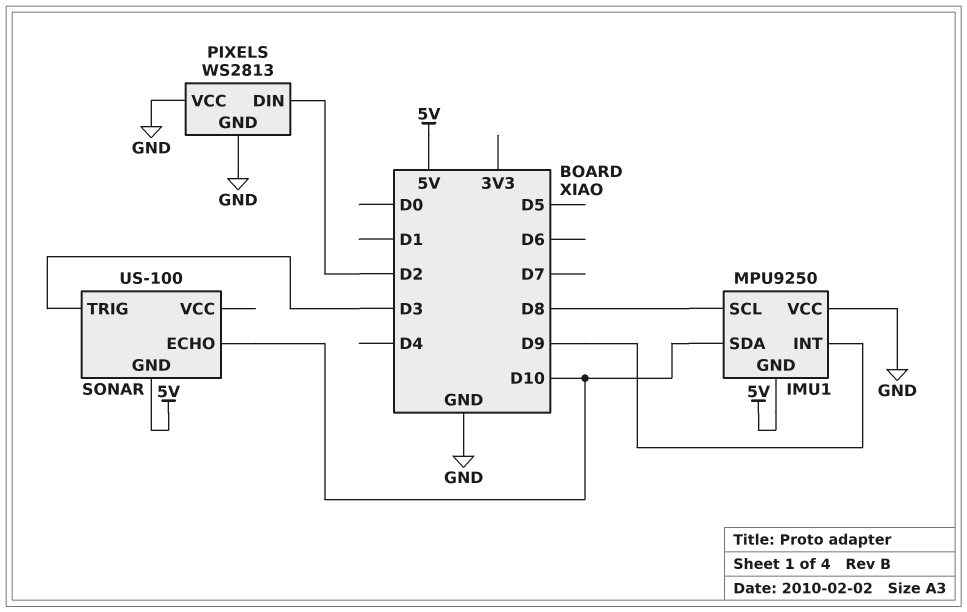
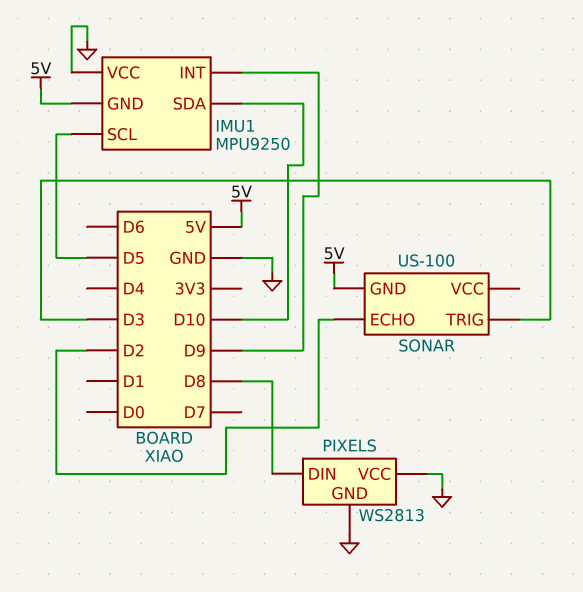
IMU1 pin SCL: D8 -> D5
PIXELS pin DIN: D2 -> D8
SONAR pin ECHO: D10 -> D2

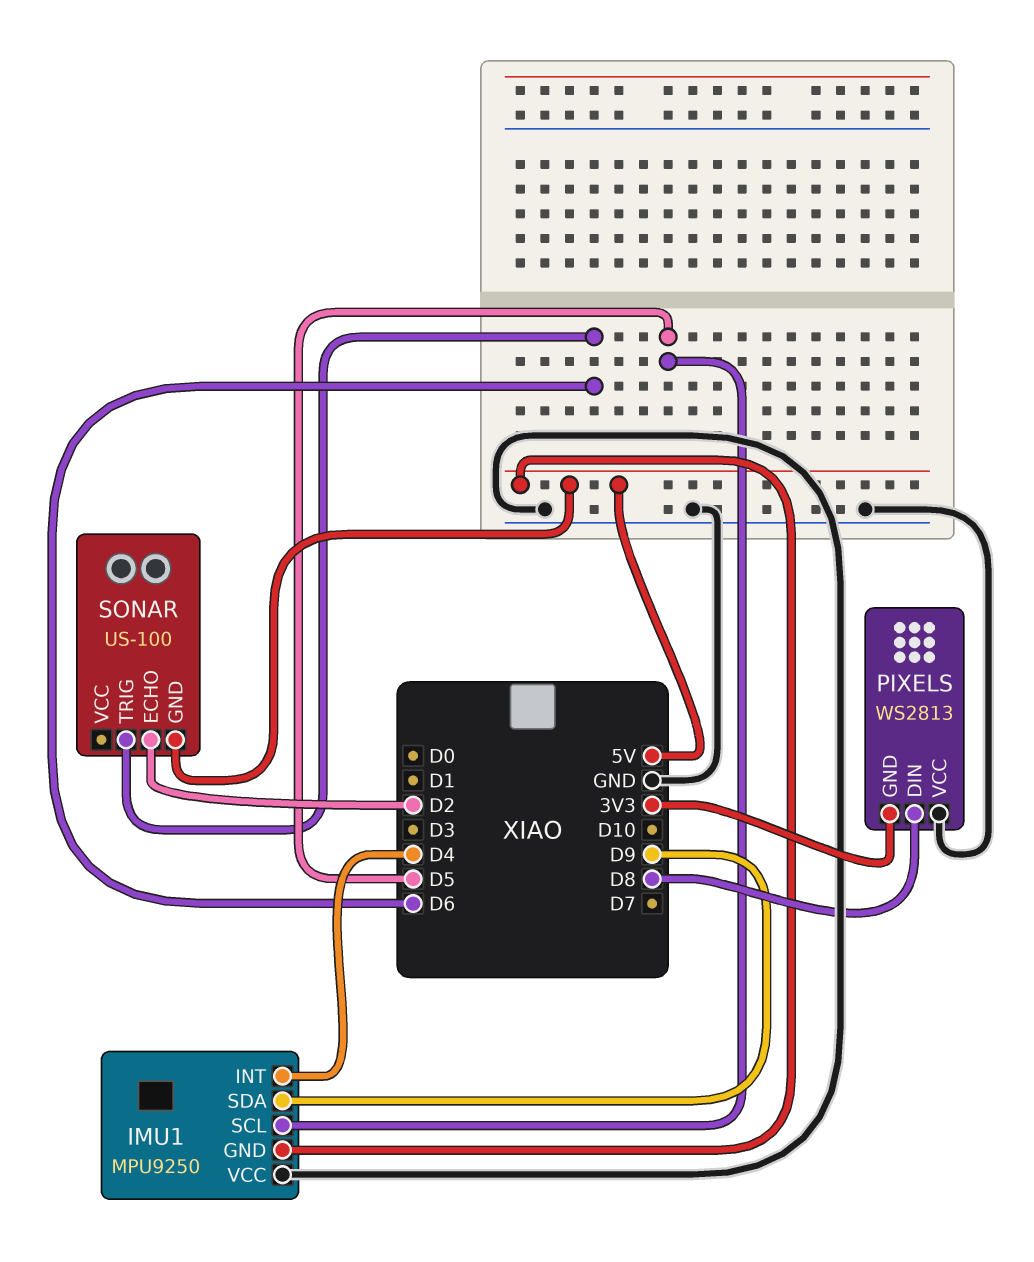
IMU1 pin INT: D9 -> D4
IMU1 pin SDA: D10 -> D9
PIXELS pin GND: GND -> 3V3
SONAR pin TRIG: D3 -> D6

